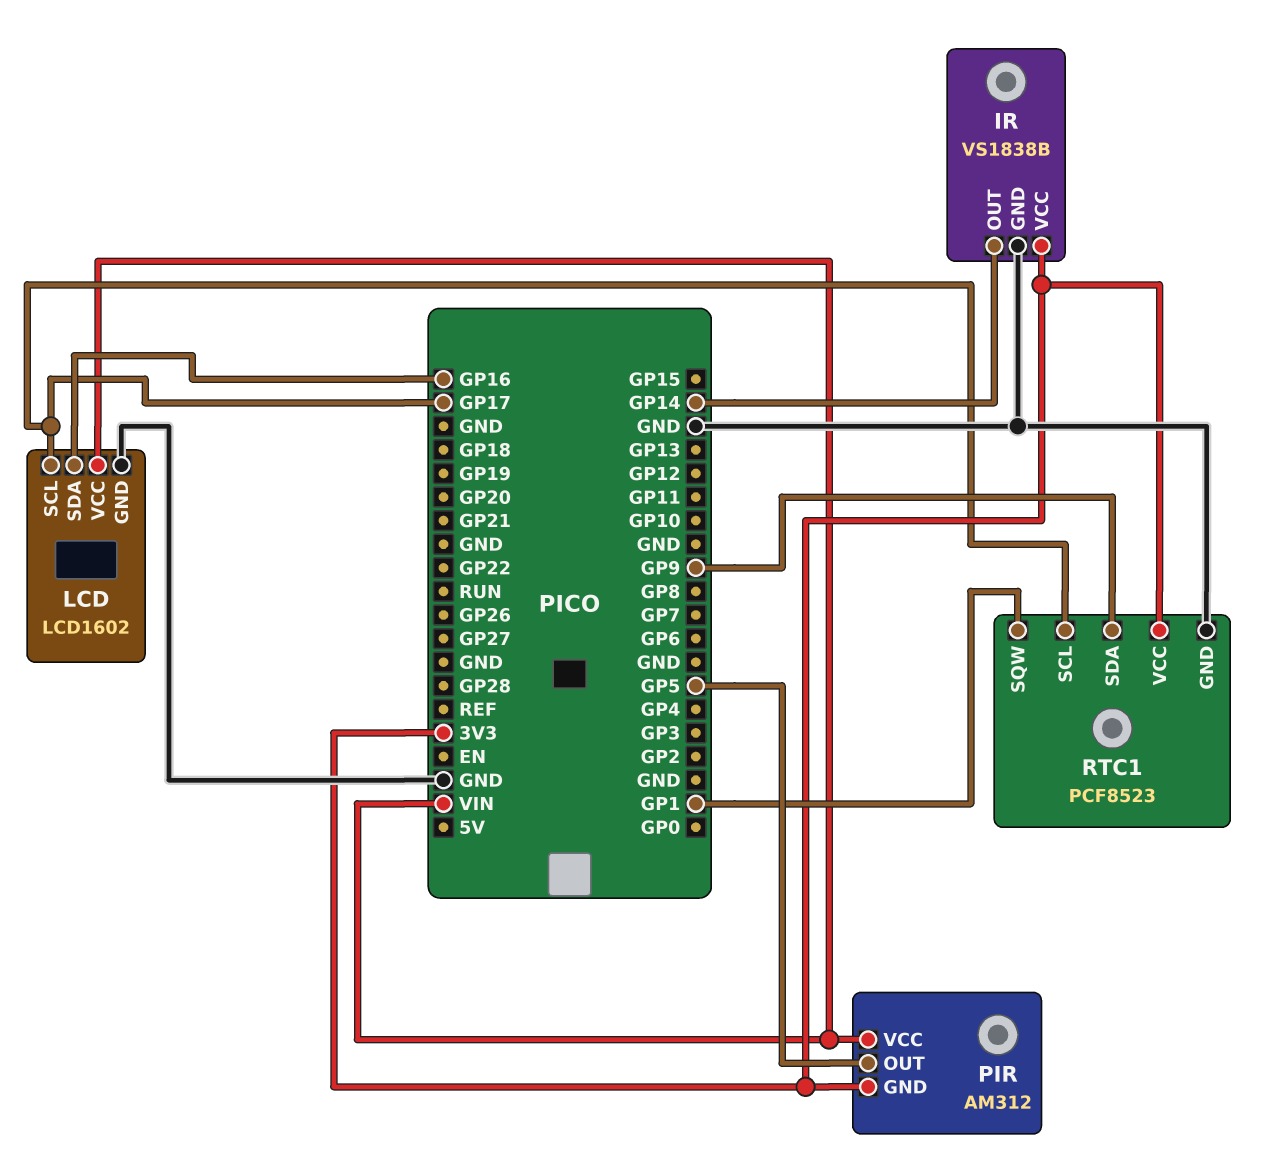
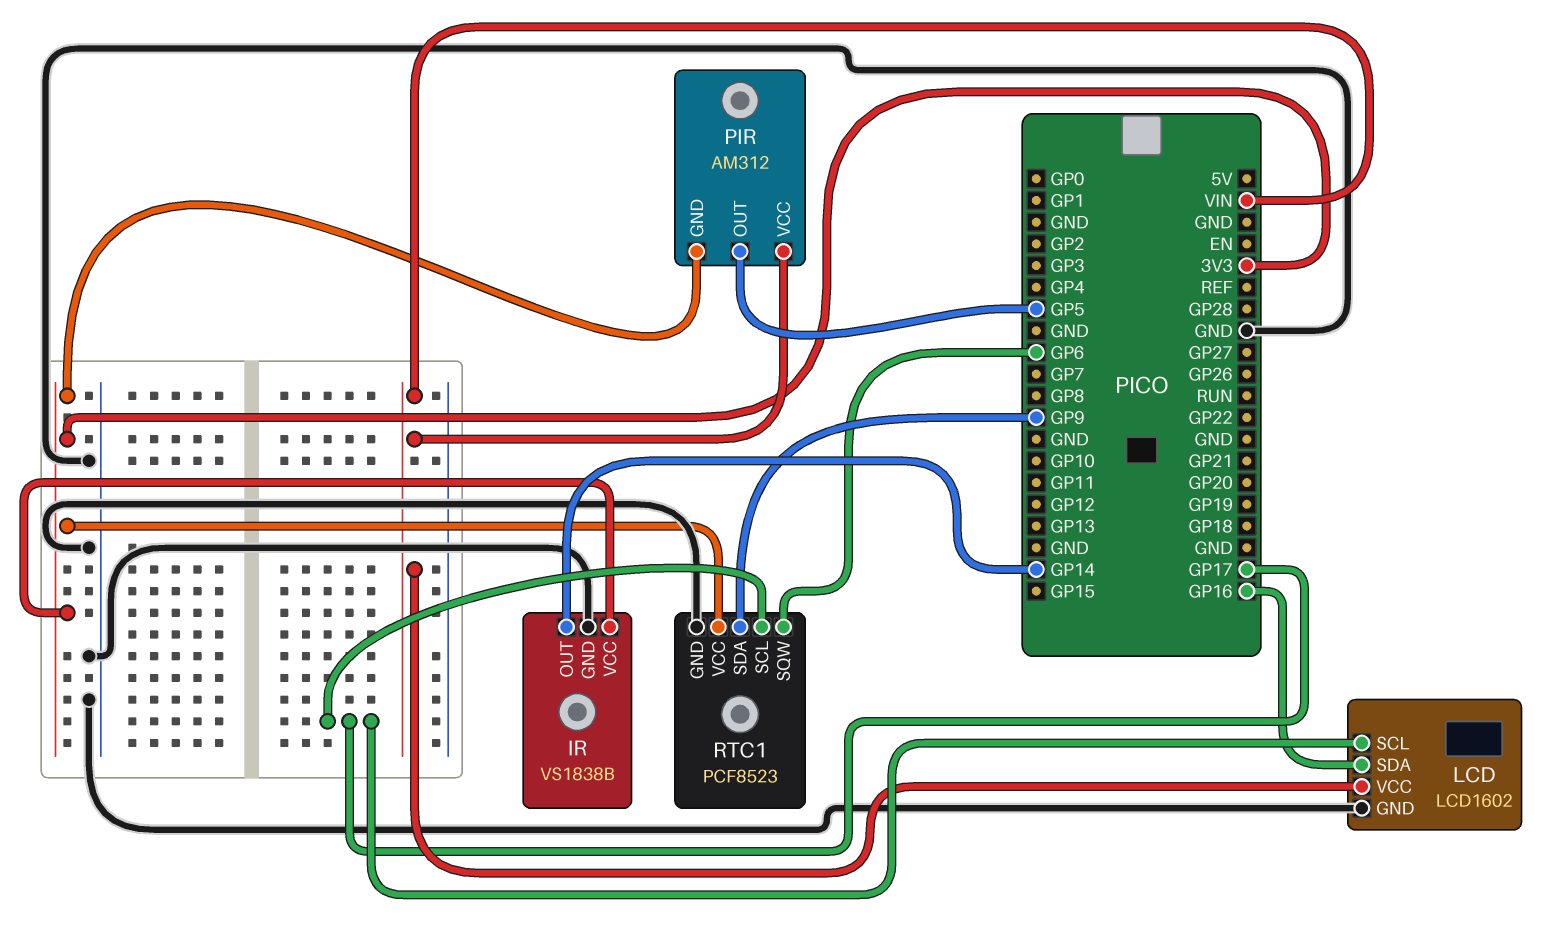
RTC1 pin SQW: GP1 -> GP6

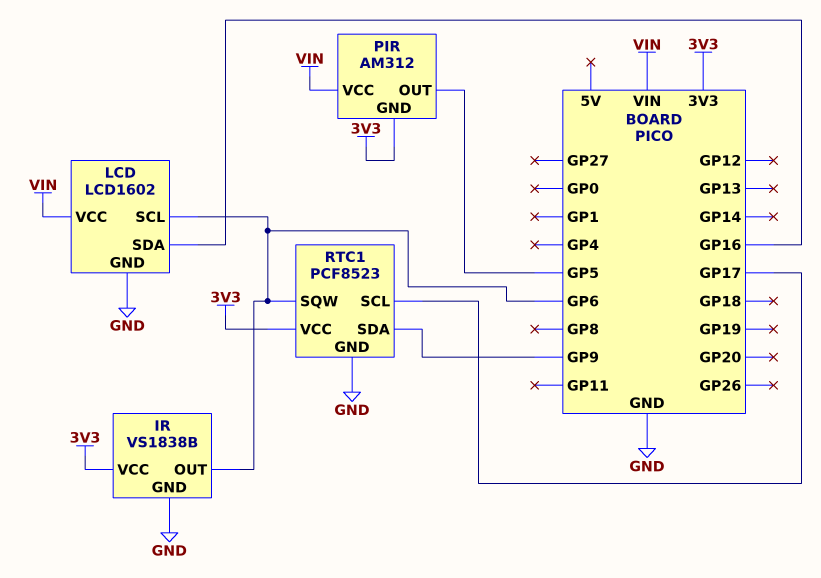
IR pin OUT: GP14 -> GP6
LCD pin SCL: GP17 -> GP6

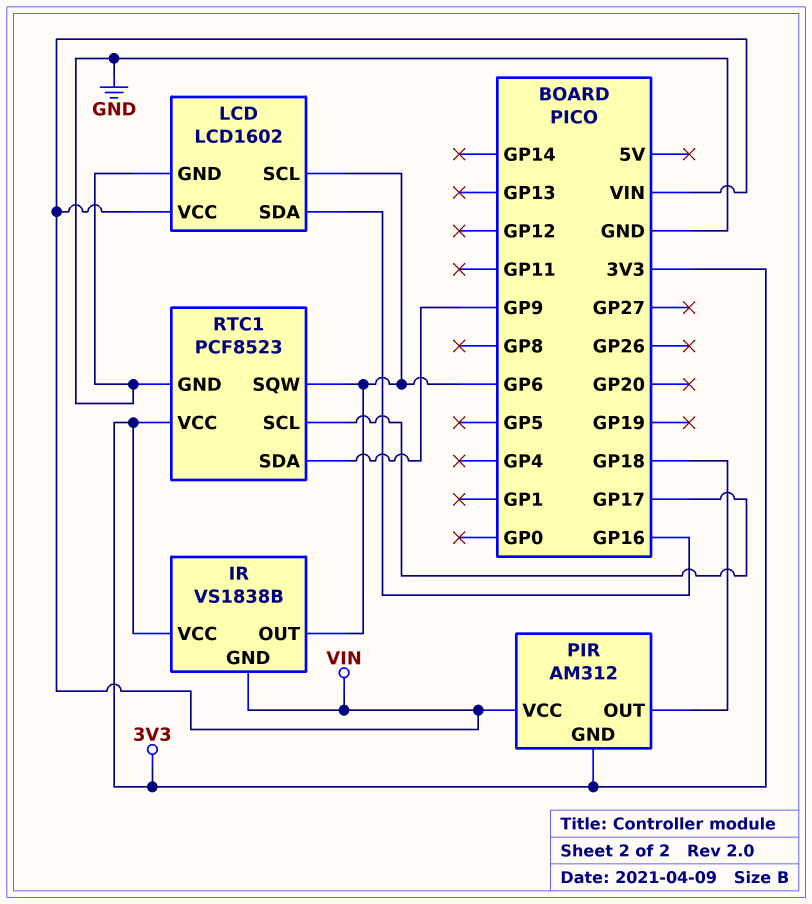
IR pin GND: GND -> VIN
PIR pin OUT: GP5 -> GP18

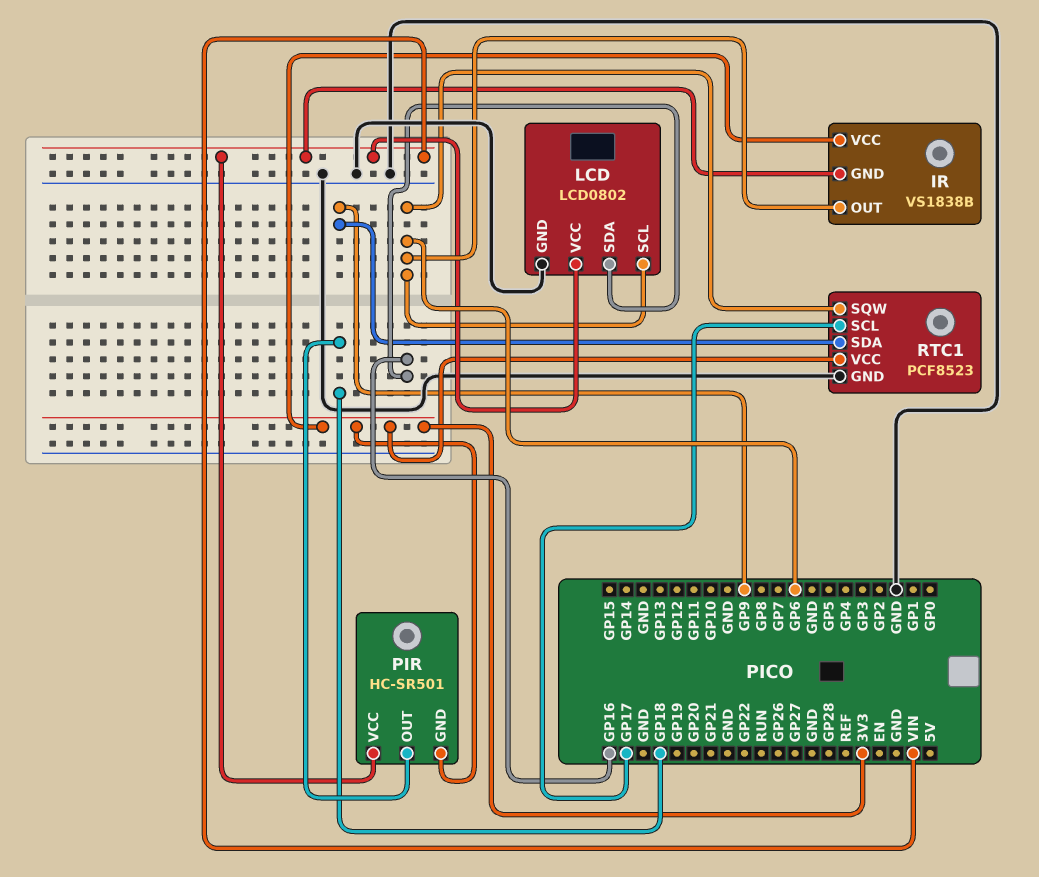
LCD: LCD1602 -> LCD0802
PIR: AM312 -> HC-SR501

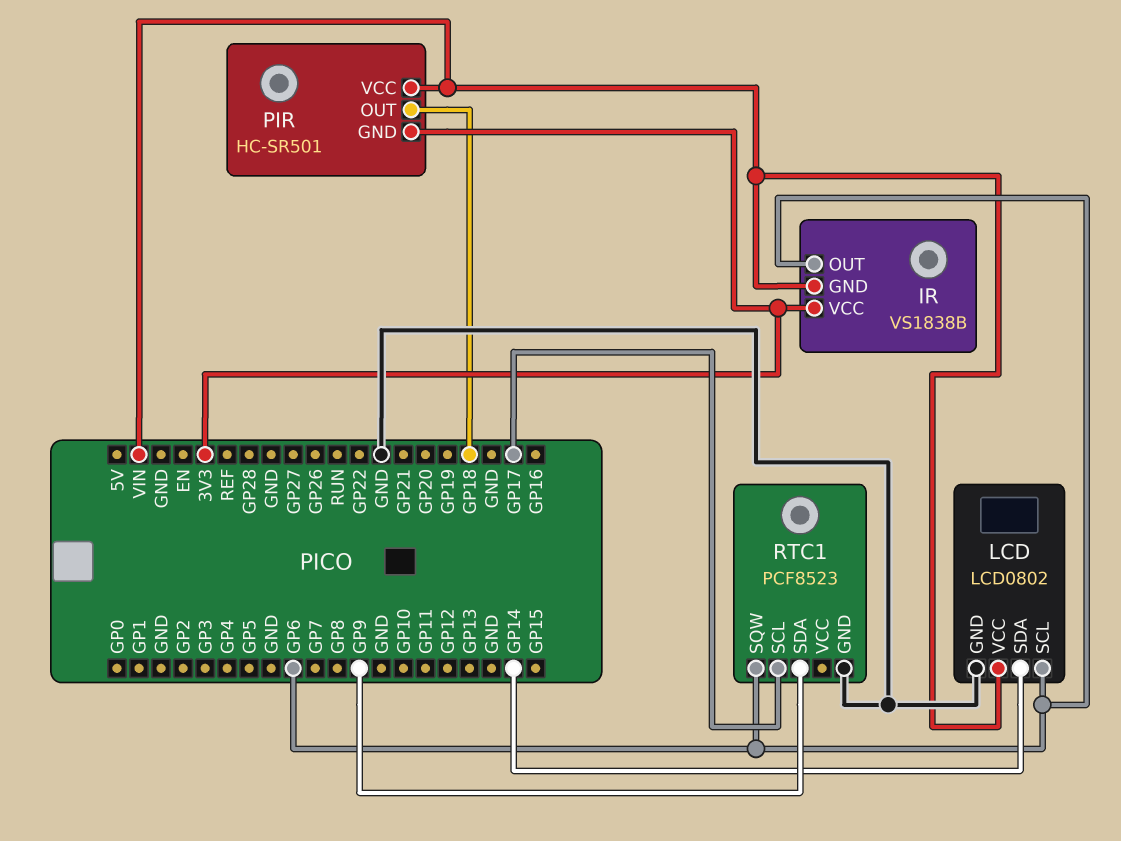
LCD pin SDA: GP16 -> GP14
RTC1 pin VCC: 3V3 -> none

